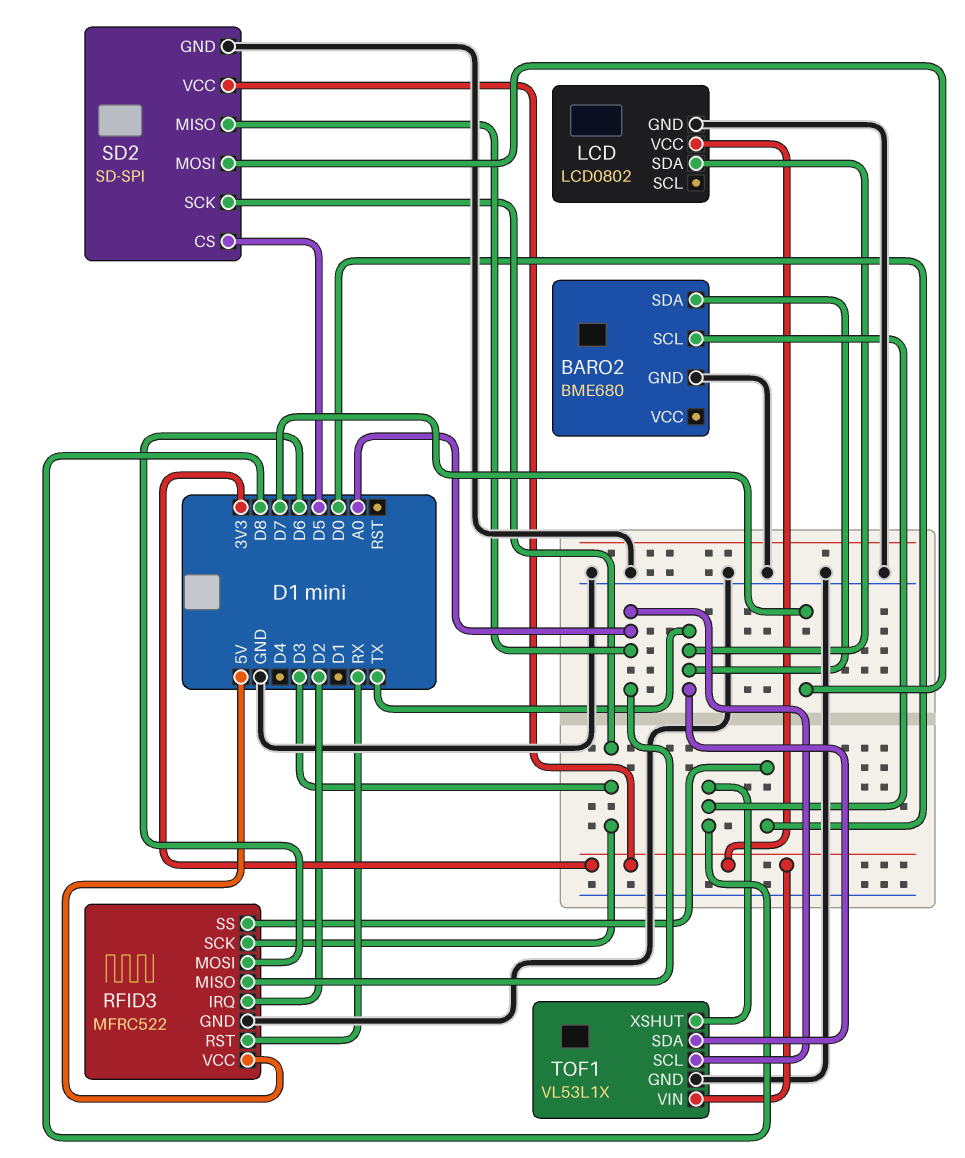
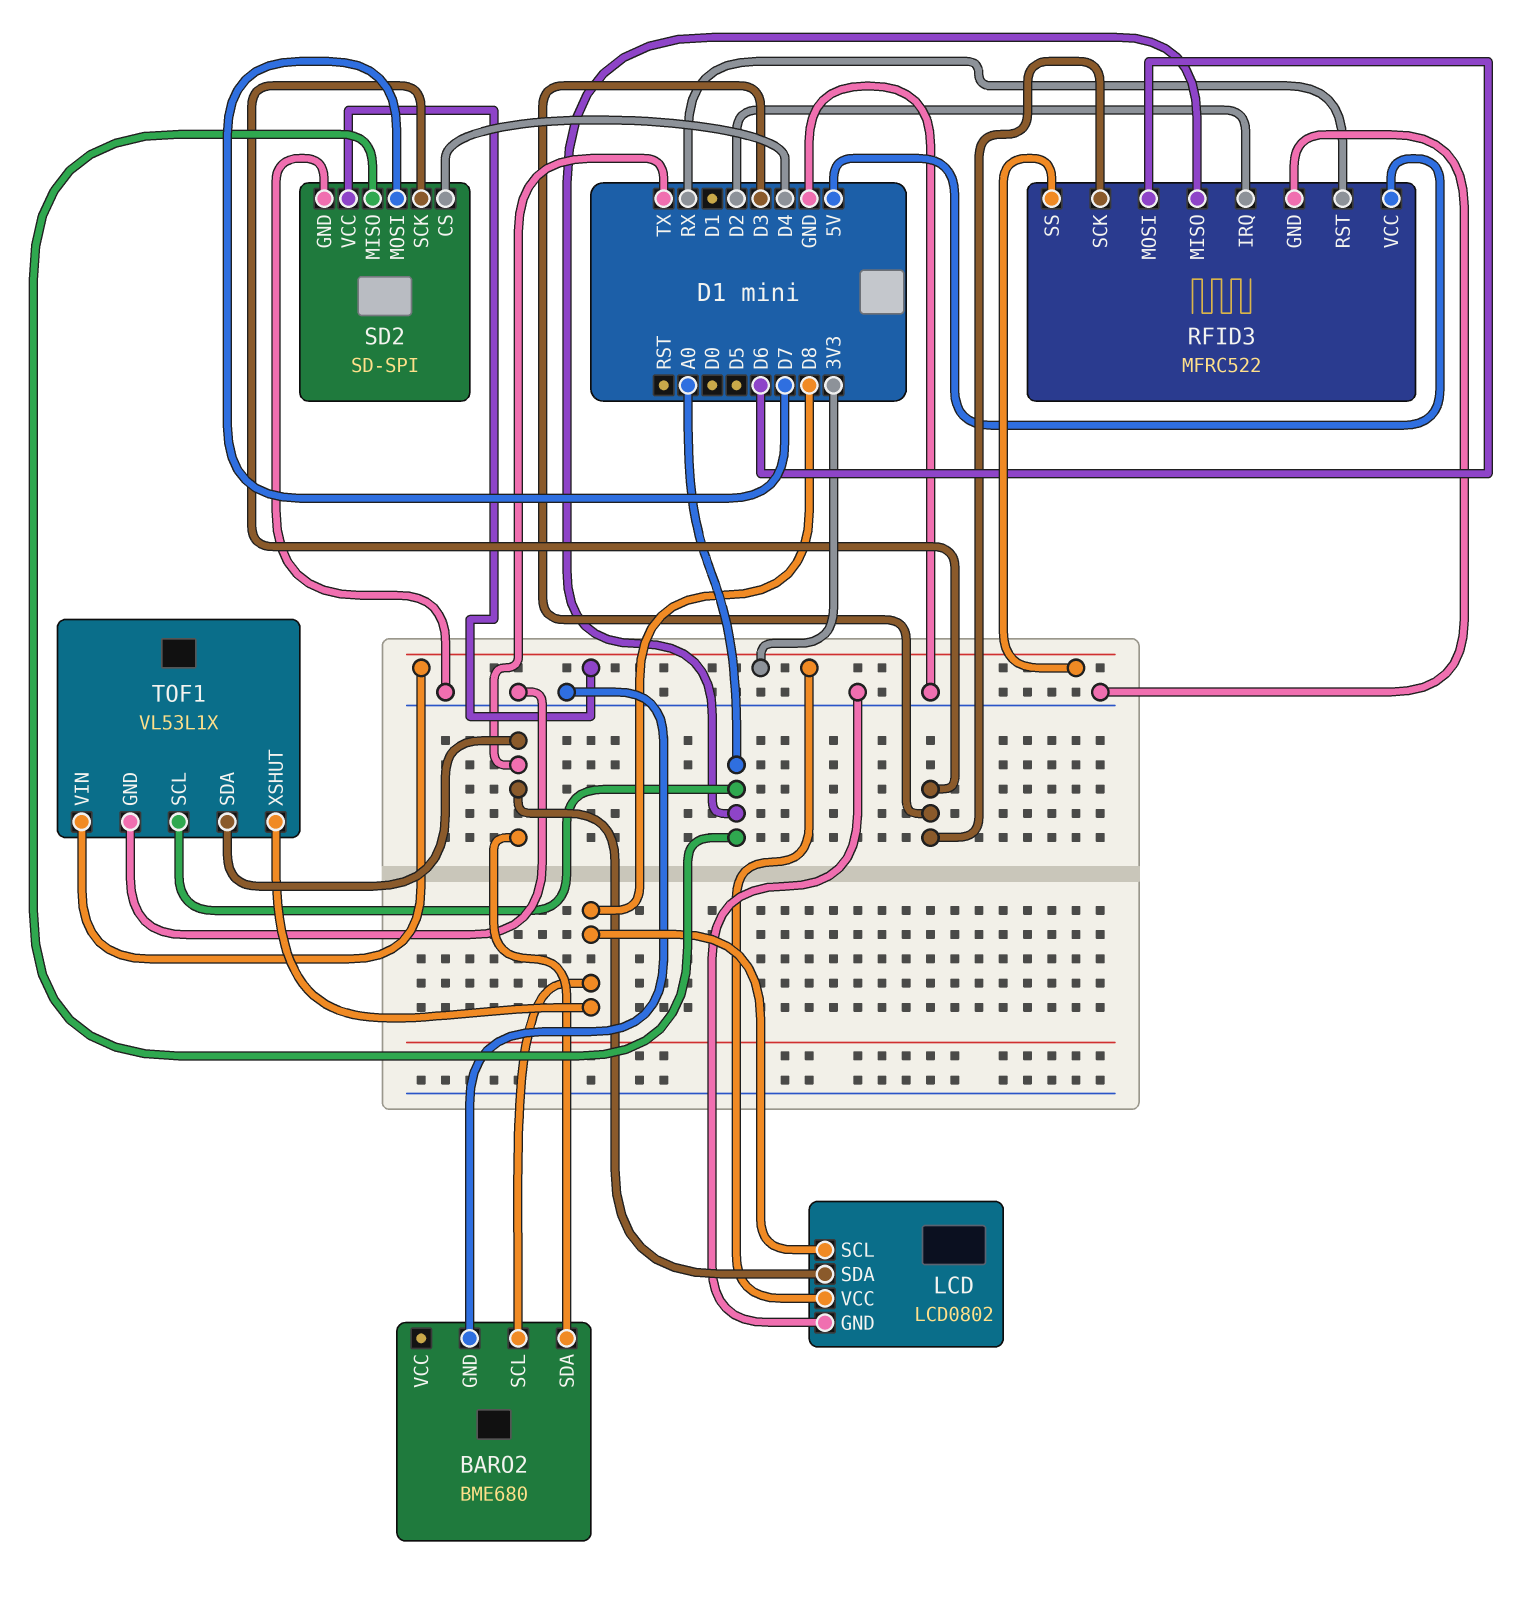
LCD pin SCL: none -> D8
RFID3 pin SS: D0 -> 3V3
SD2 pin CS: D5 -> D4

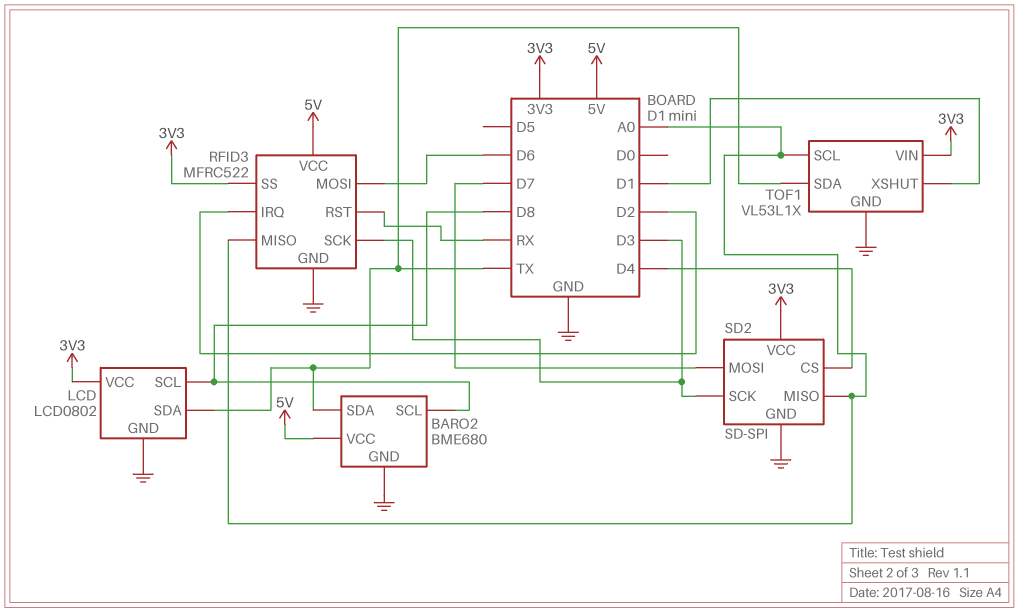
BARO2 pin VCC: none -> 5V
TOF1 pin XSHUT: D8 -> D1

